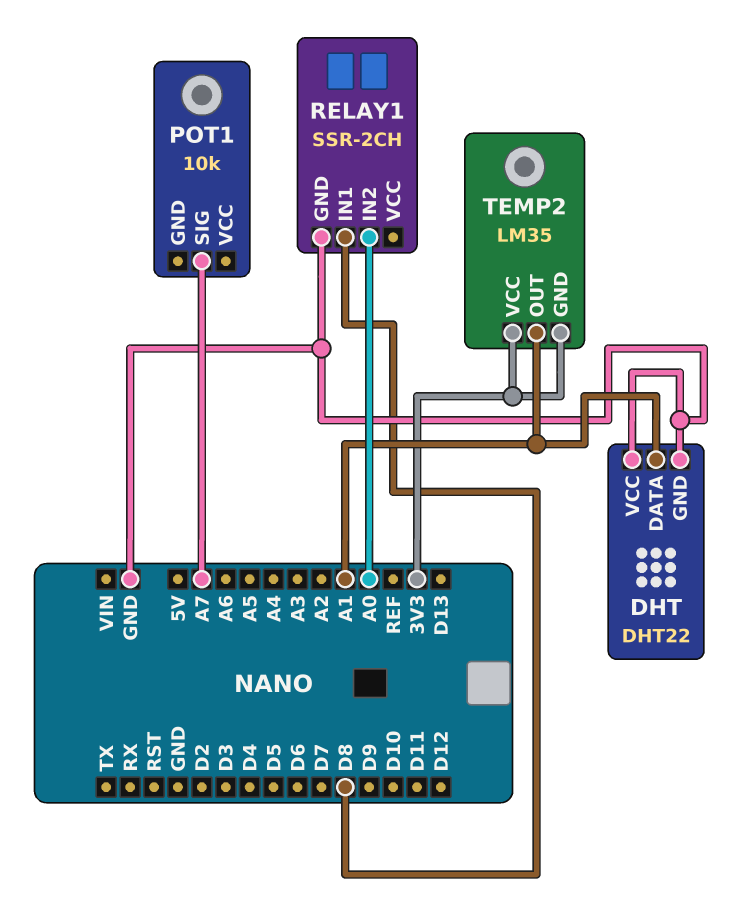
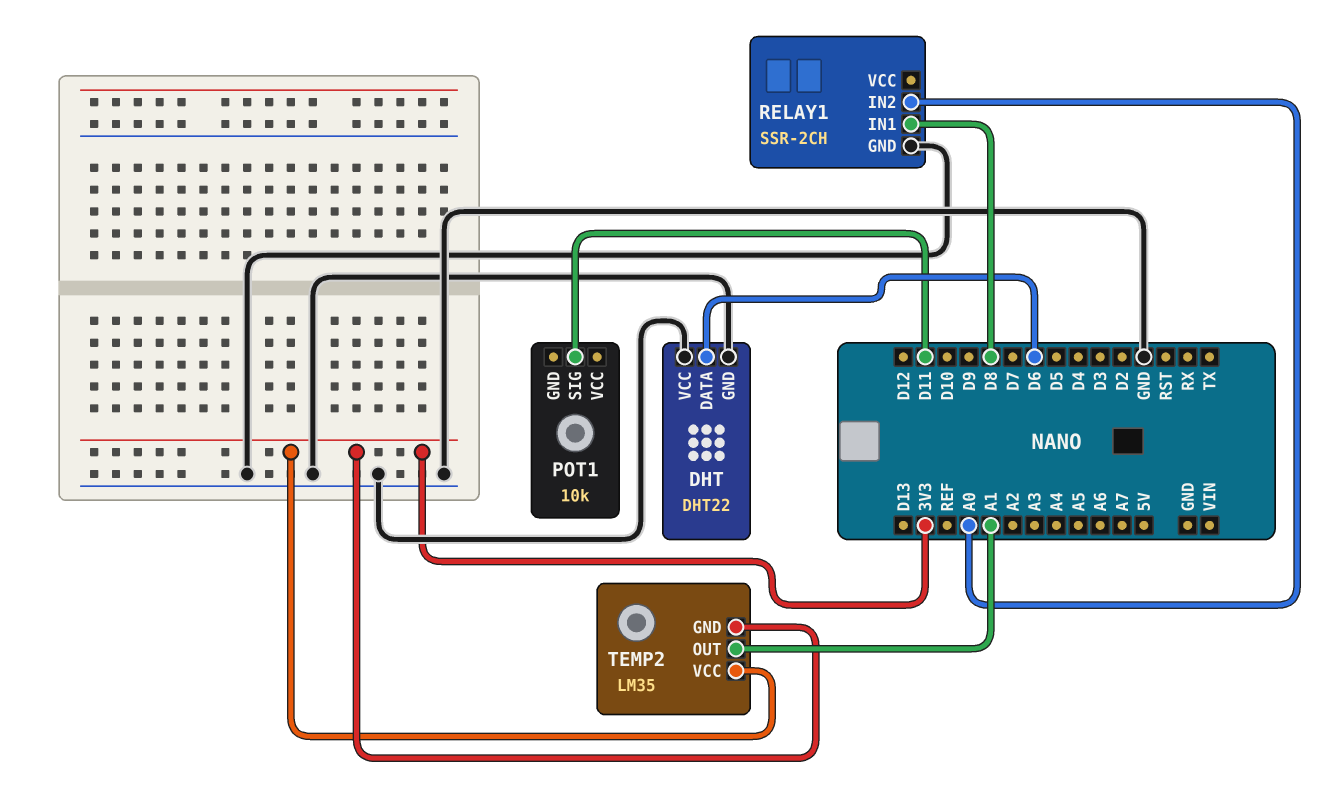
DHT pin DATA: A1 -> D6
POT1 pin SIG: A7 -> D11

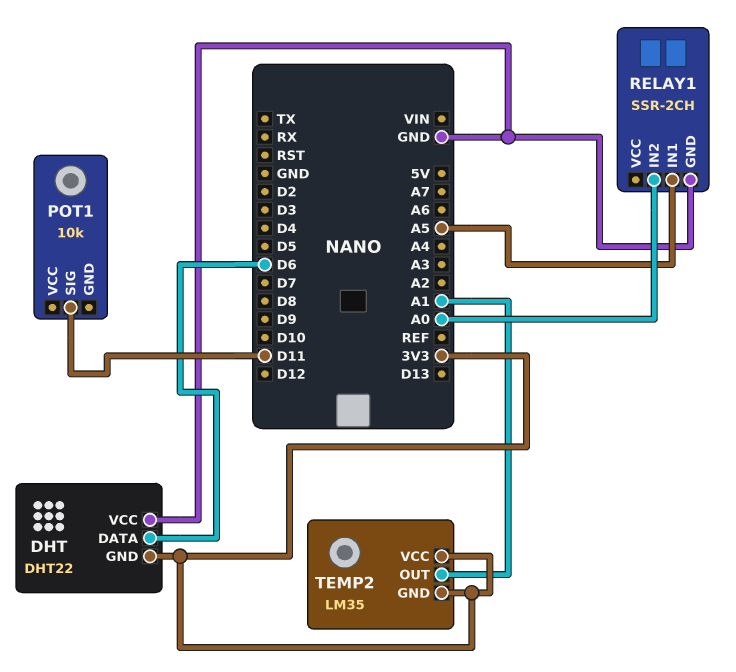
DHT pin GND: GND -> 3V3
RELAY1 pin IN1: D8 -> A5

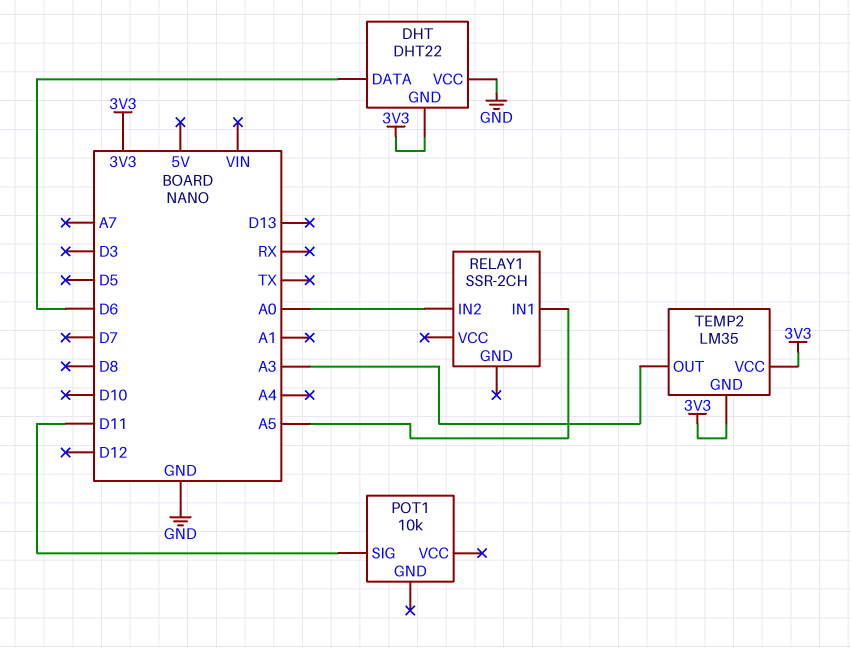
RELAY1 pin GND: GND -> none
TEMP2 pin OUT: A1 -> A3

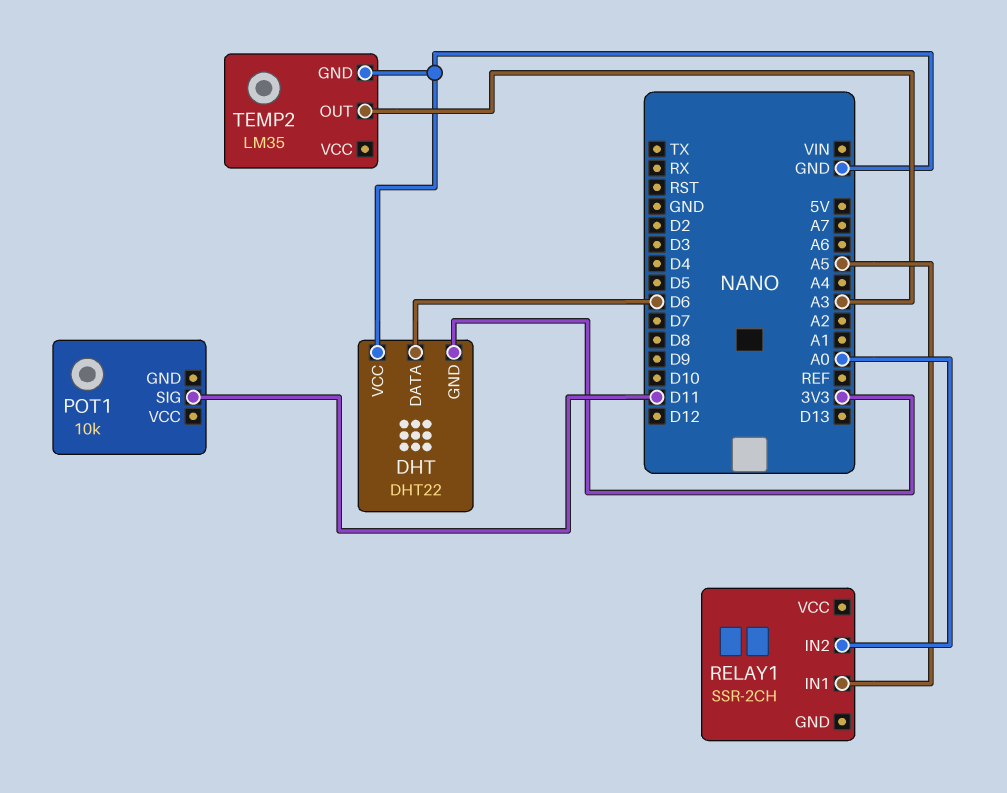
TEMP2 pin GND: 3V3 -> GND
TEMP2 pin VCC: 3V3 -> none

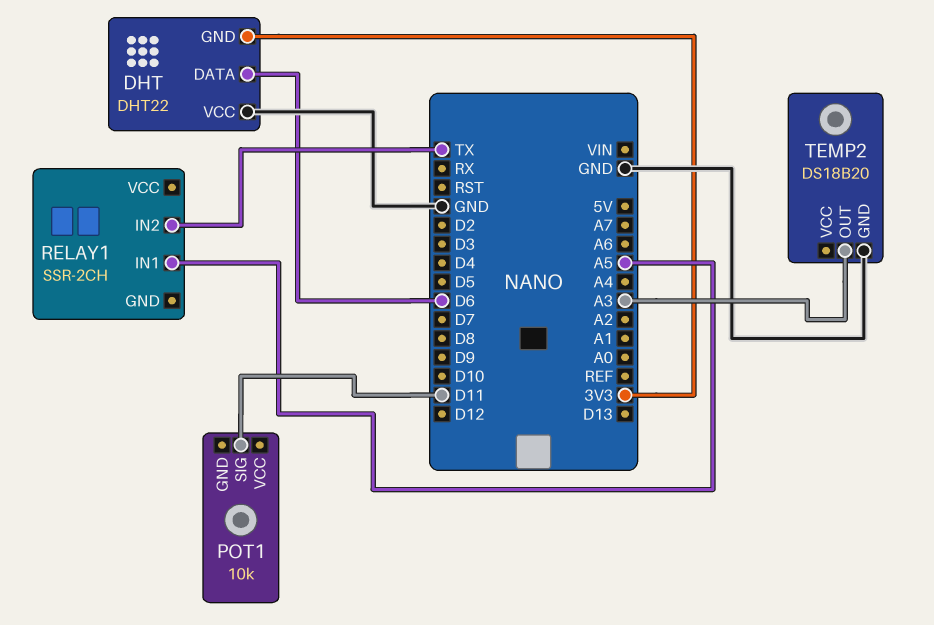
RELAY1 pin IN2: A0 -> TX
TEMP2: LM35 -> DS18B20

